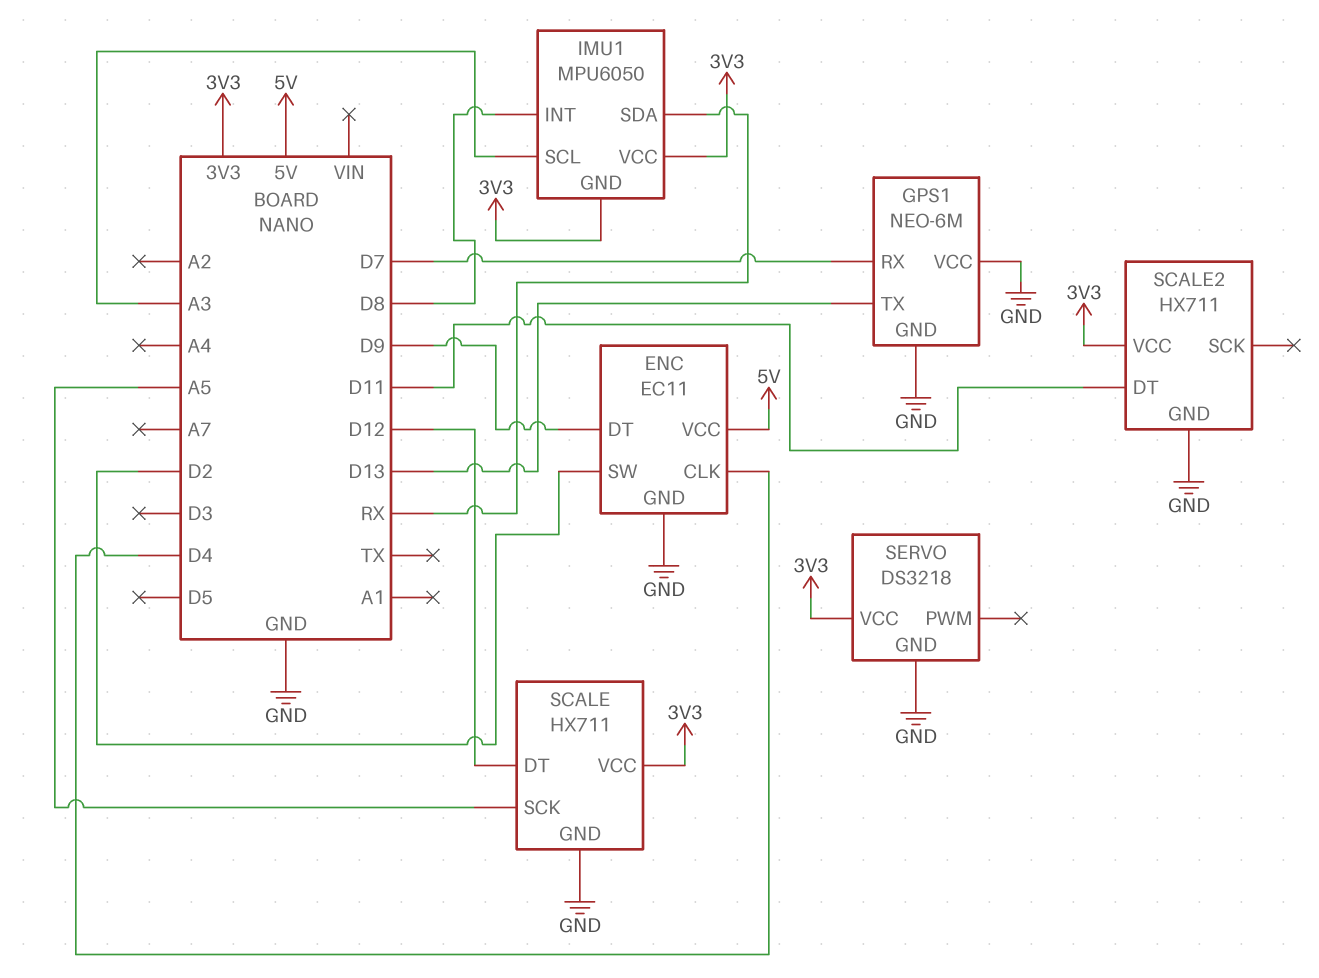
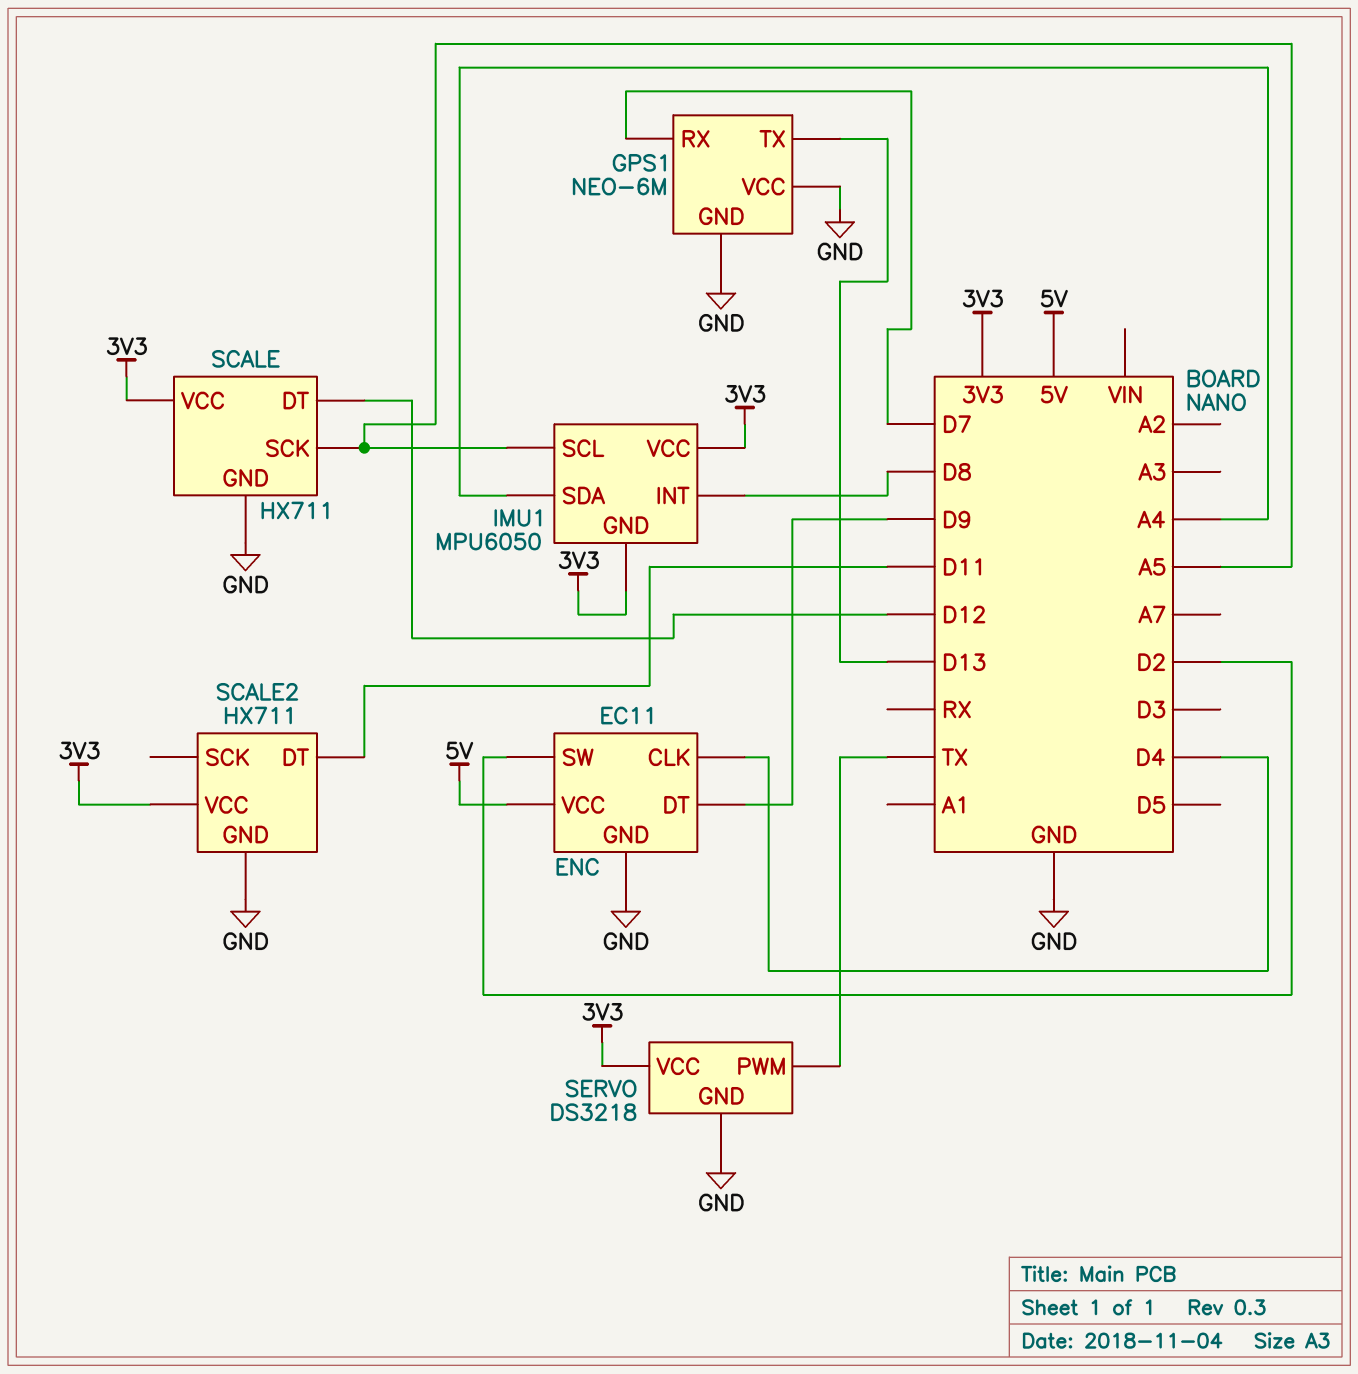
IMU1 pin SCL: A3 -> A5
IMU1 pin SDA: RX -> A4
SERVO pin PWM: none -> TX

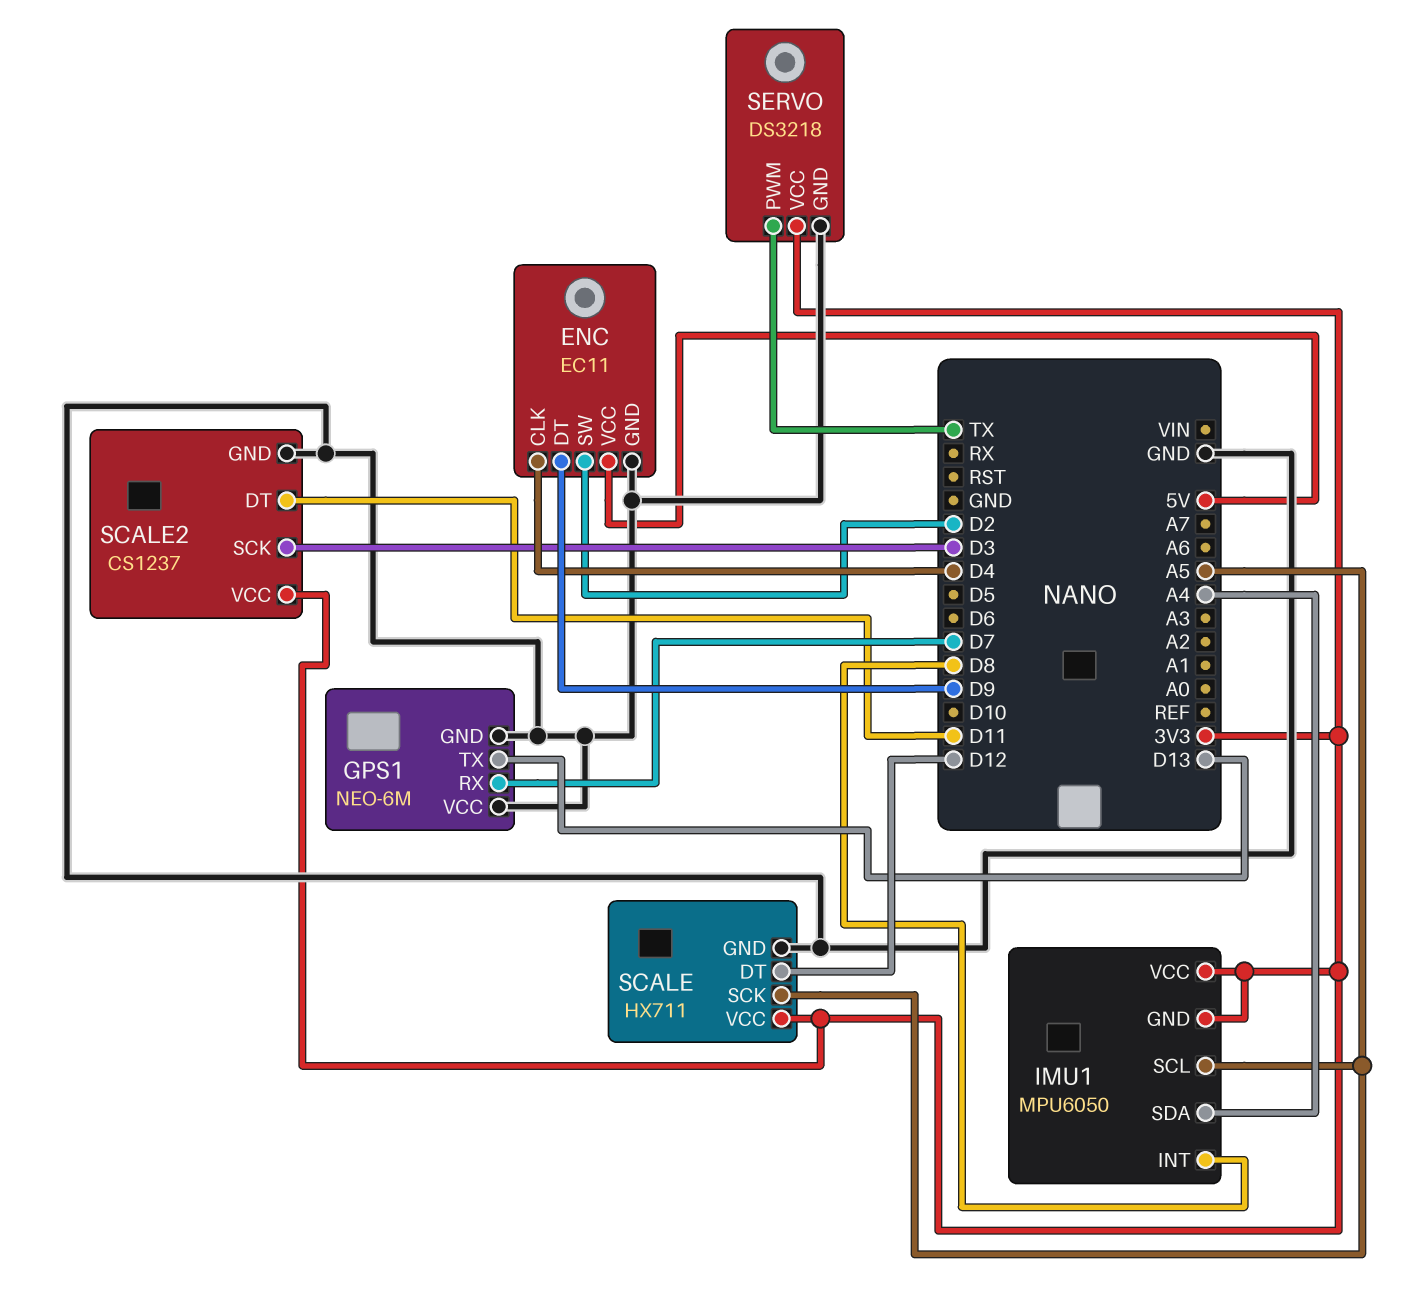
SCALE2: HX711 -> CS1237
SCALE2 pin SCK: none -> D3

